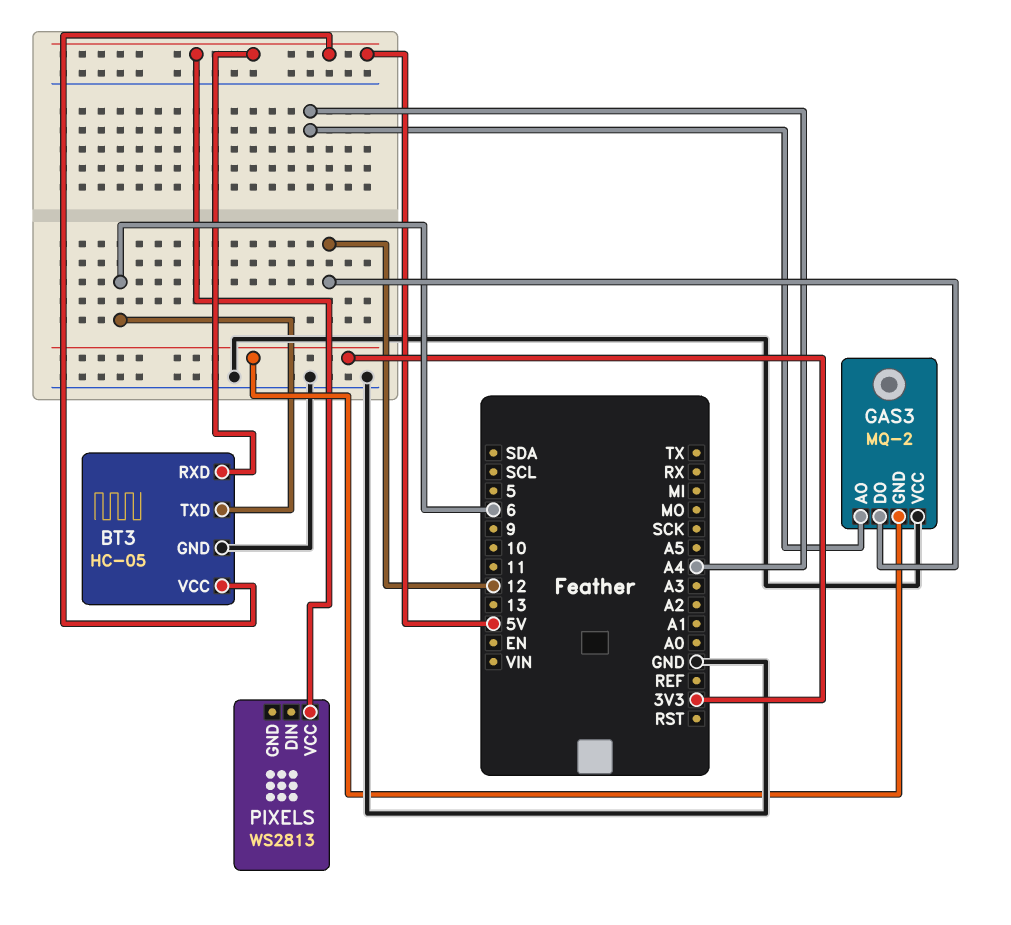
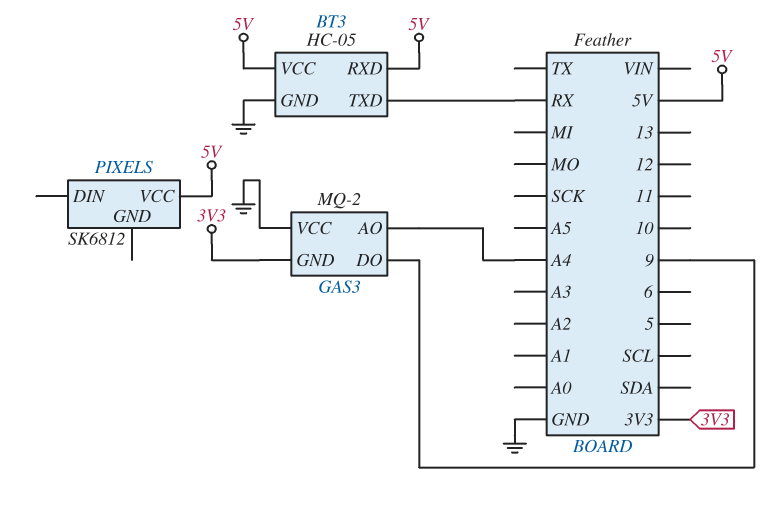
BT3 pin TXD: 6 -> RX
GAS3 pin DO: 12 -> 9
PIXELS: WS2813 -> SK6812

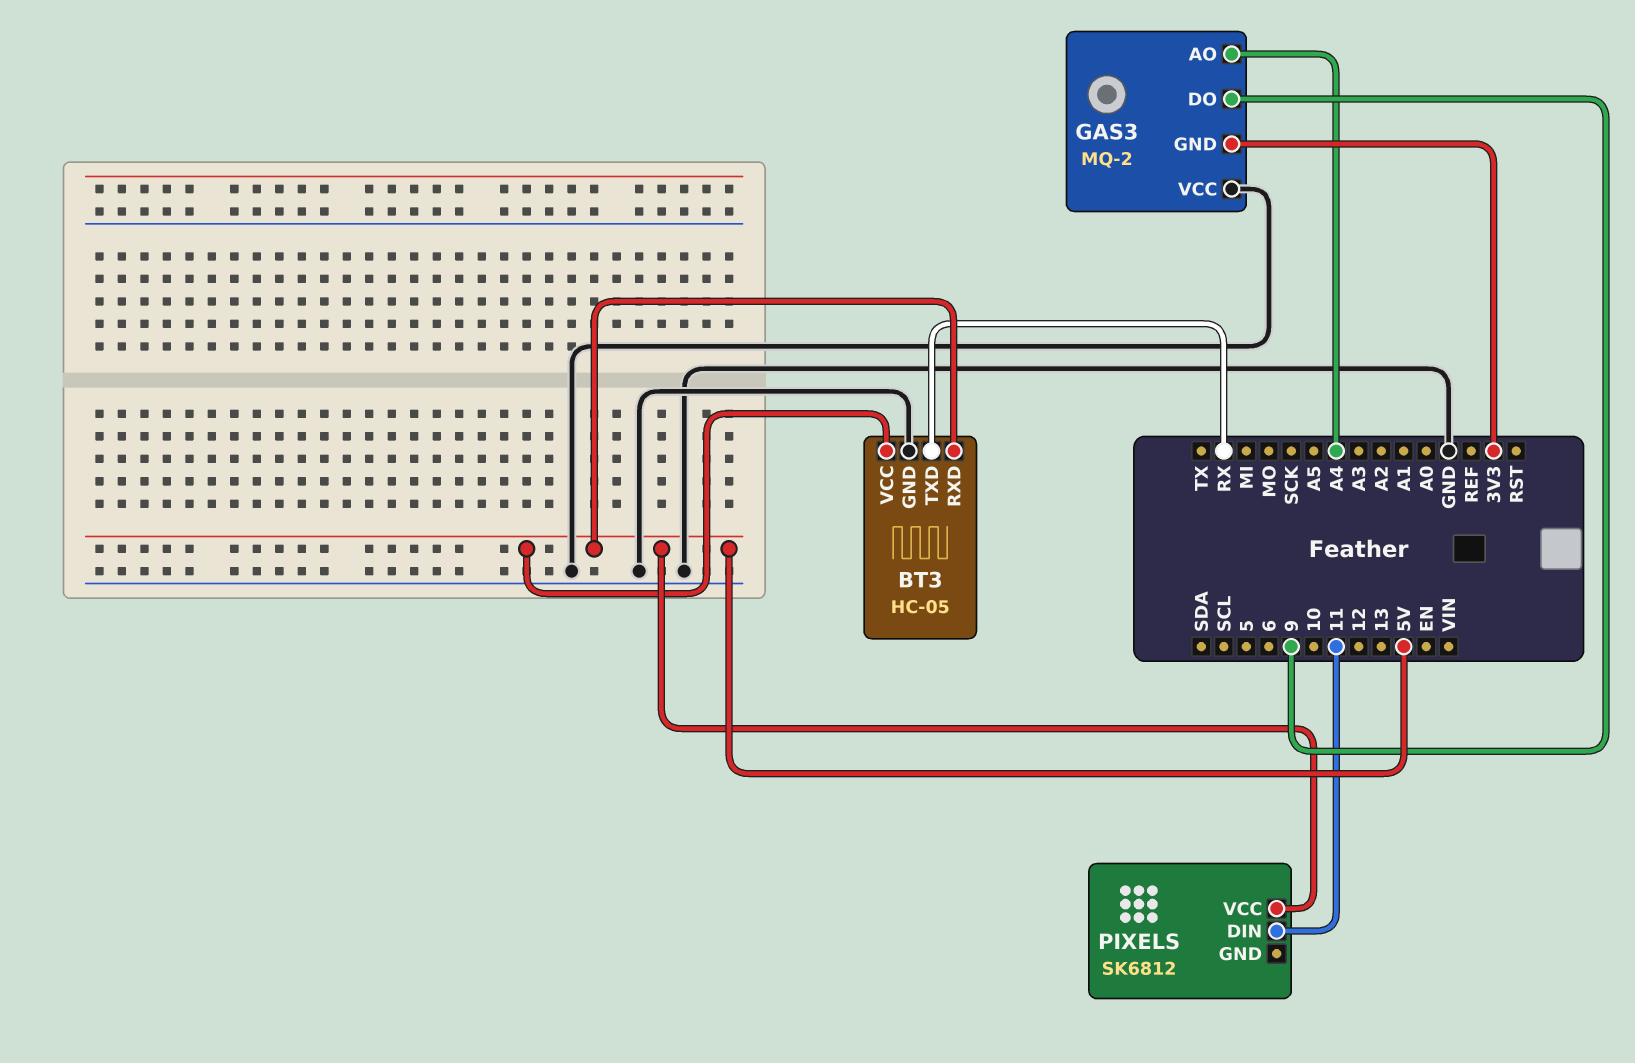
PIXELS pin DIN: none -> 11

